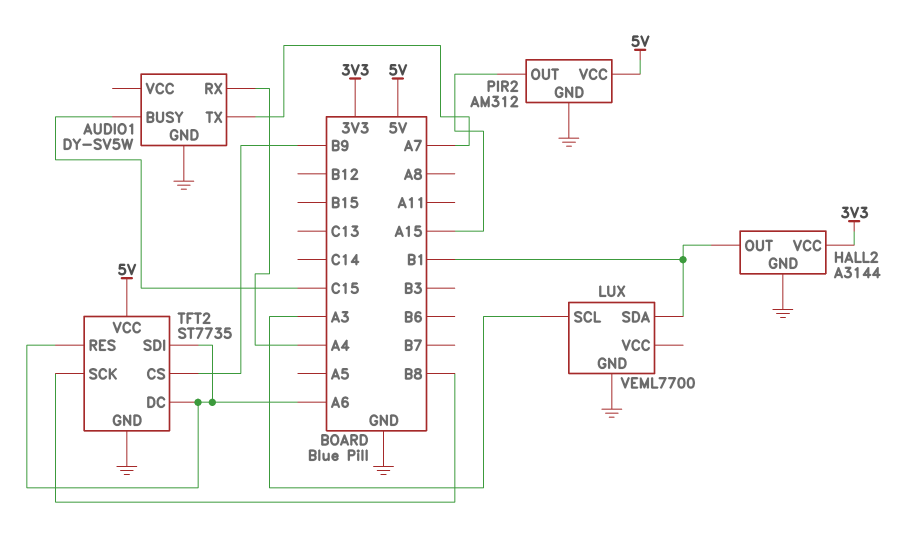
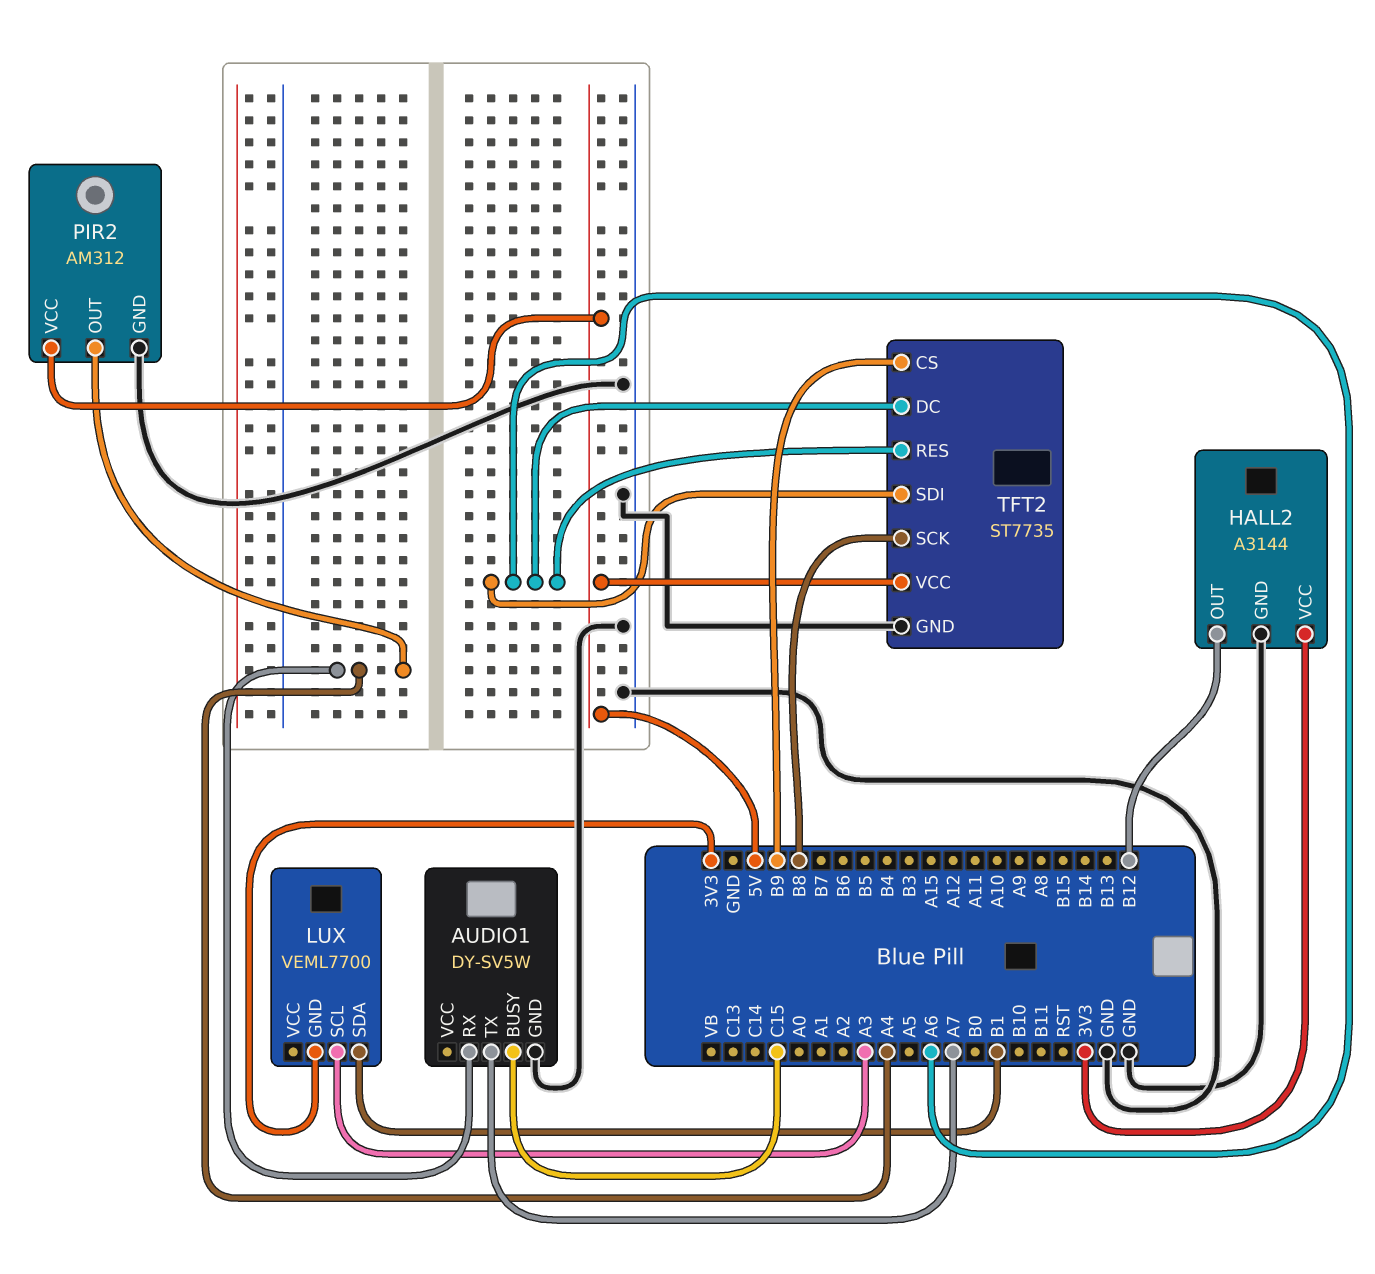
HALL2 pin OUT: B1 -> B12
LUX pin GND: GND -> 3V3
PIR2 pin OUT: A15 -> A4

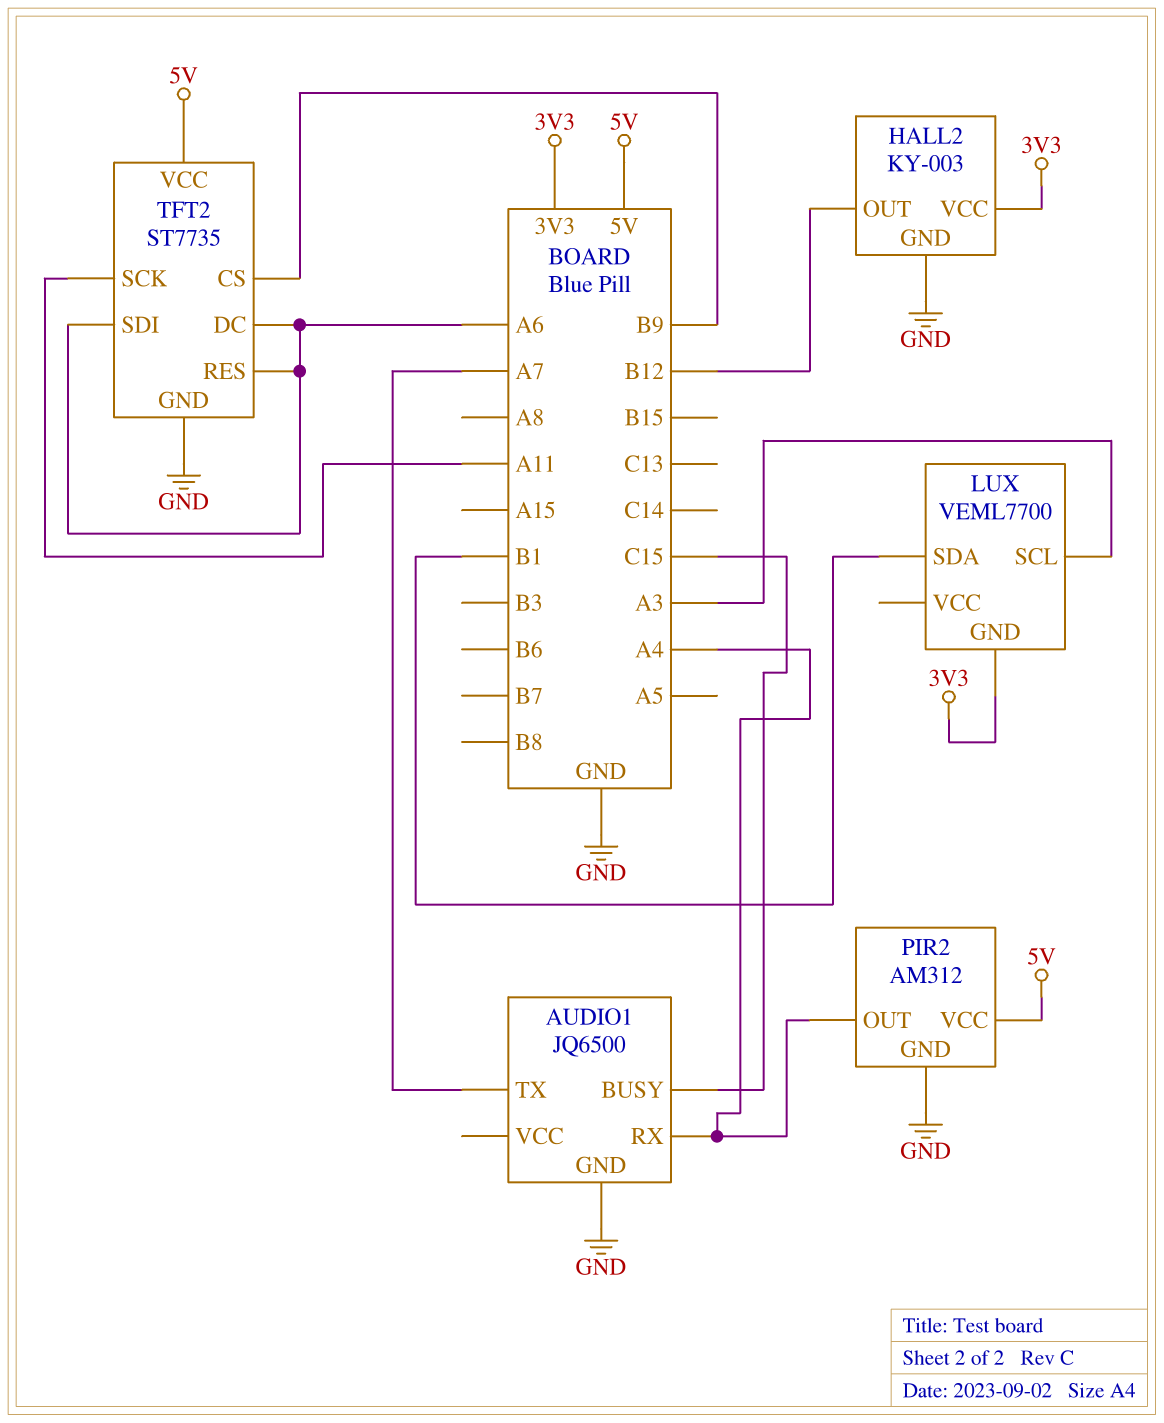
AUDIO1: DY-SV5W -> JQ6500
HALL2: A3144 -> KY-003
TFT2 pin SCK: B8 -> A11

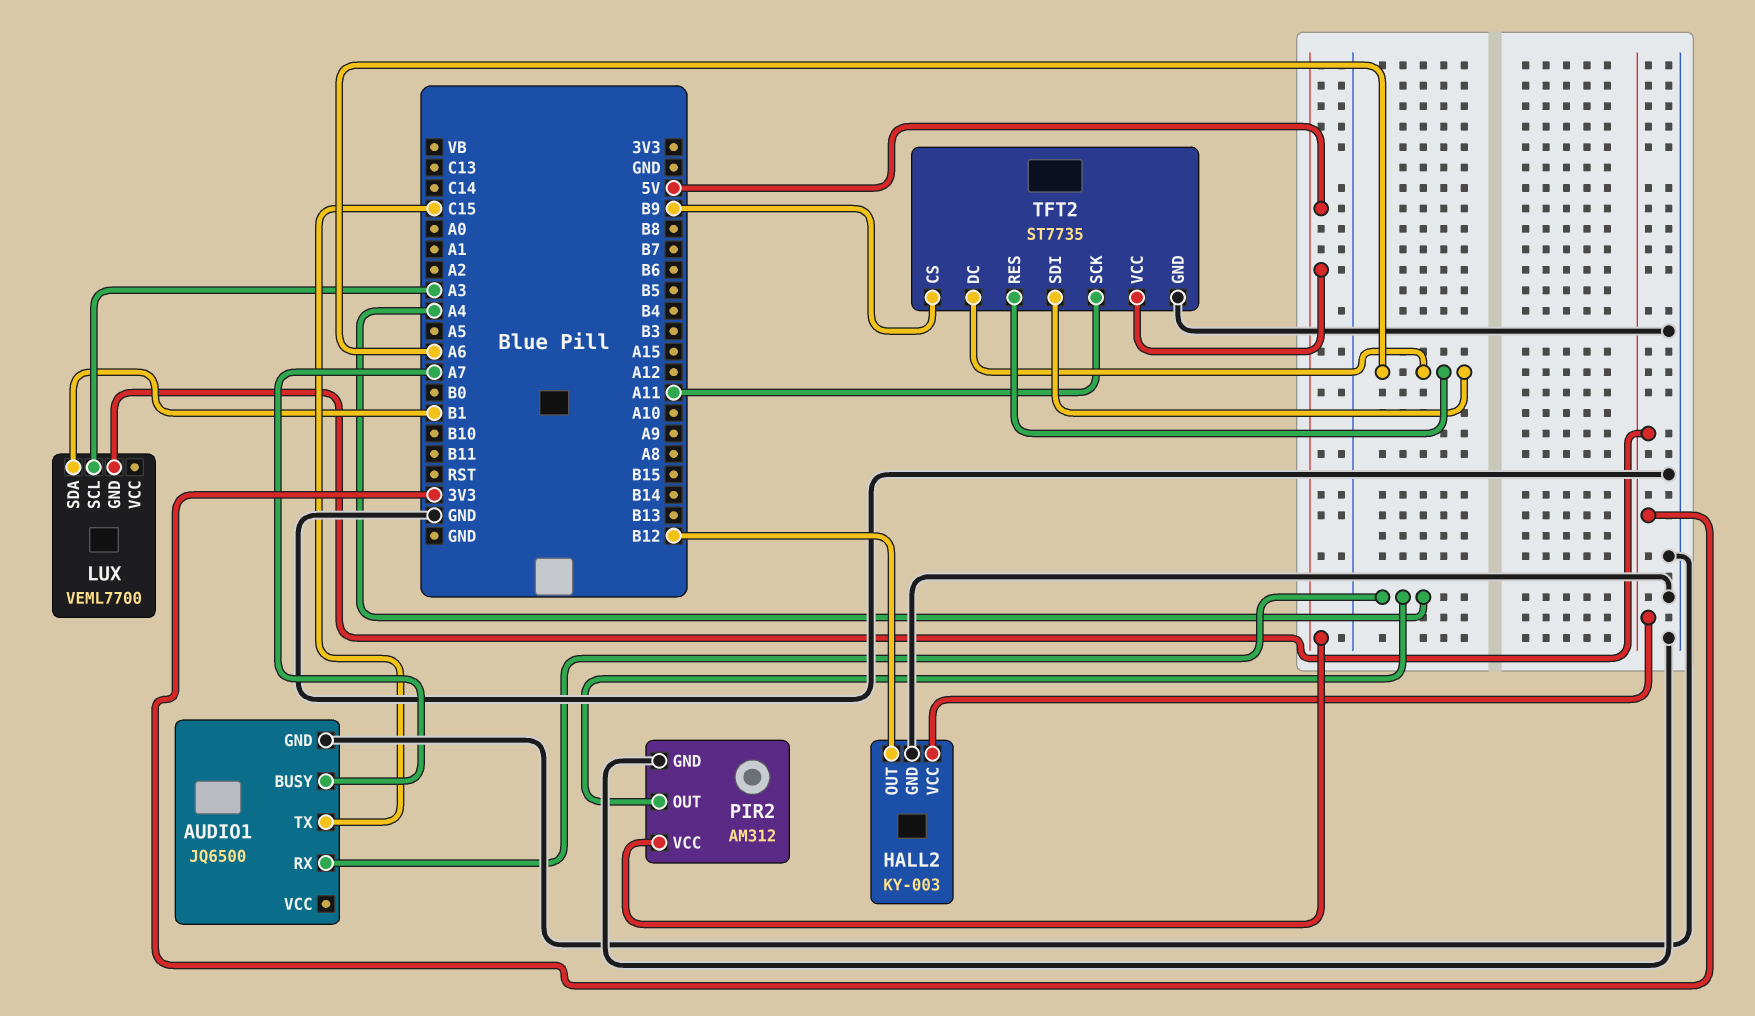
AUDIO1 pin BUSY: C15 -> A7
AUDIO1 pin TX: A7 -> C15

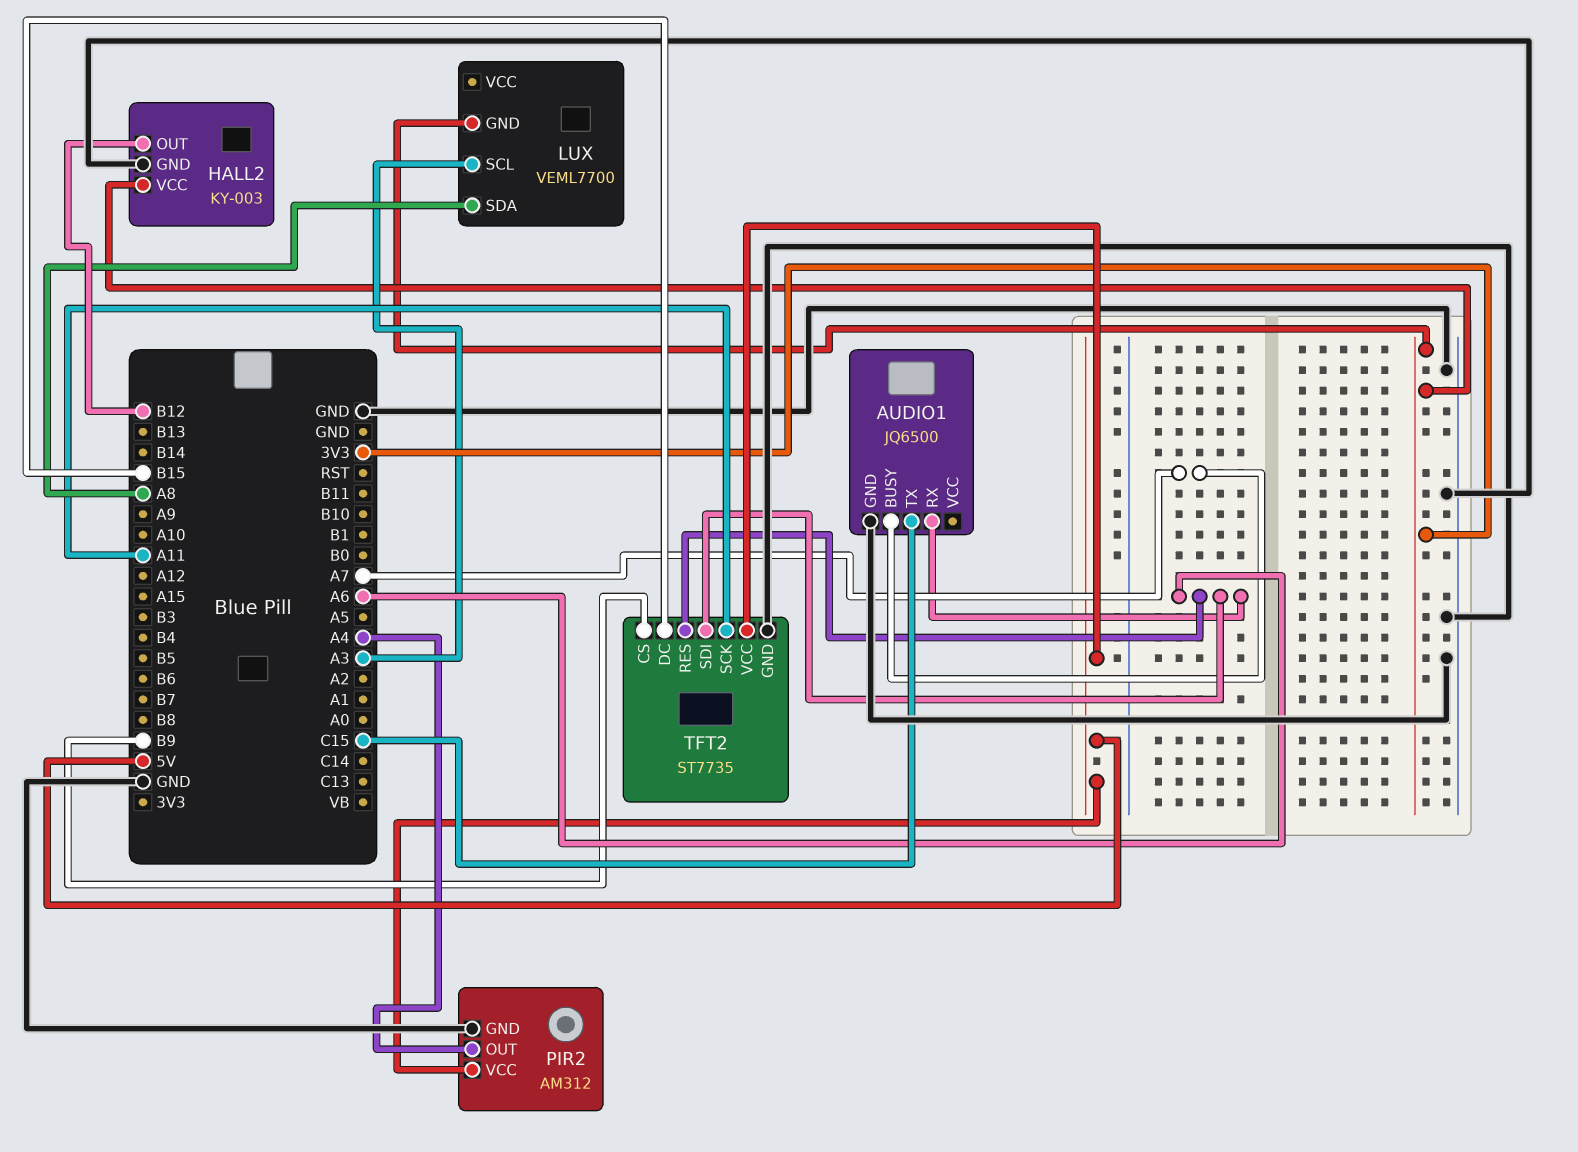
AUDIO1 pin RX: A4 -> A6
LUX pin SDA: B1 -> A8
TFT2 pin DC: A6 -> B15

